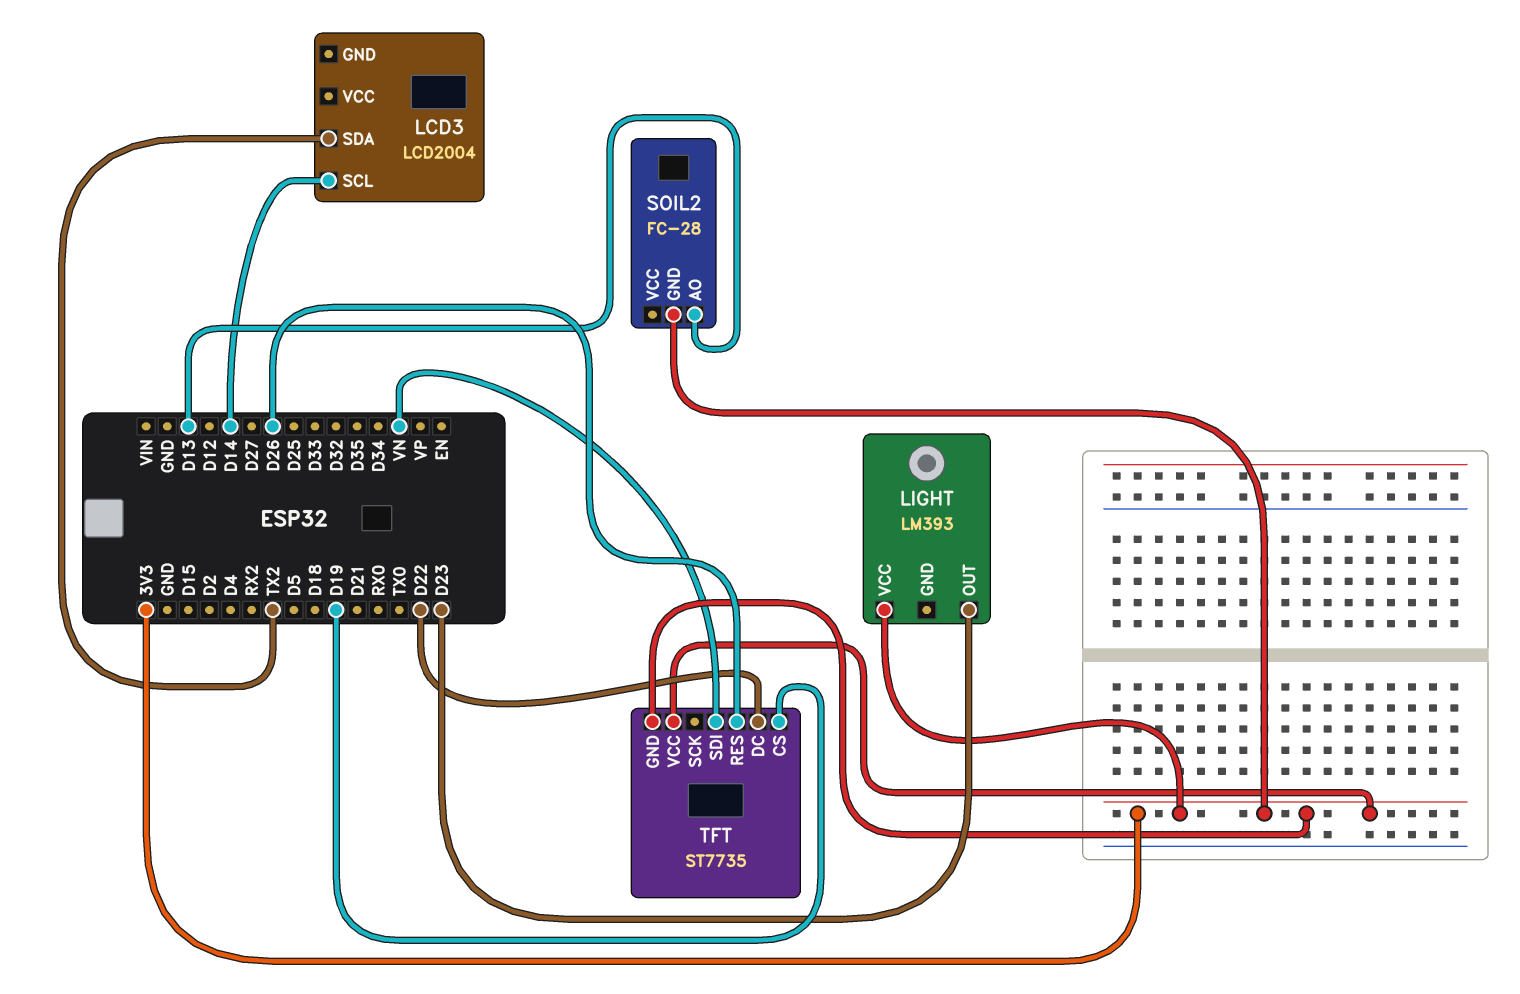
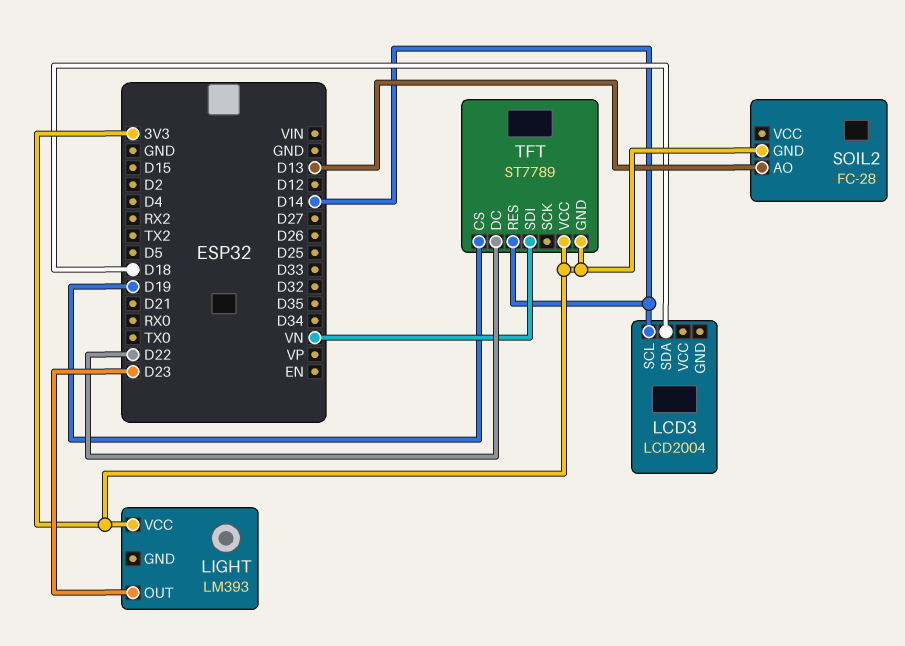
LCD3 pin SDA: TX2 -> D18
TFT: ST7735 -> ST7789
TFT pin RES: D26 -> D14

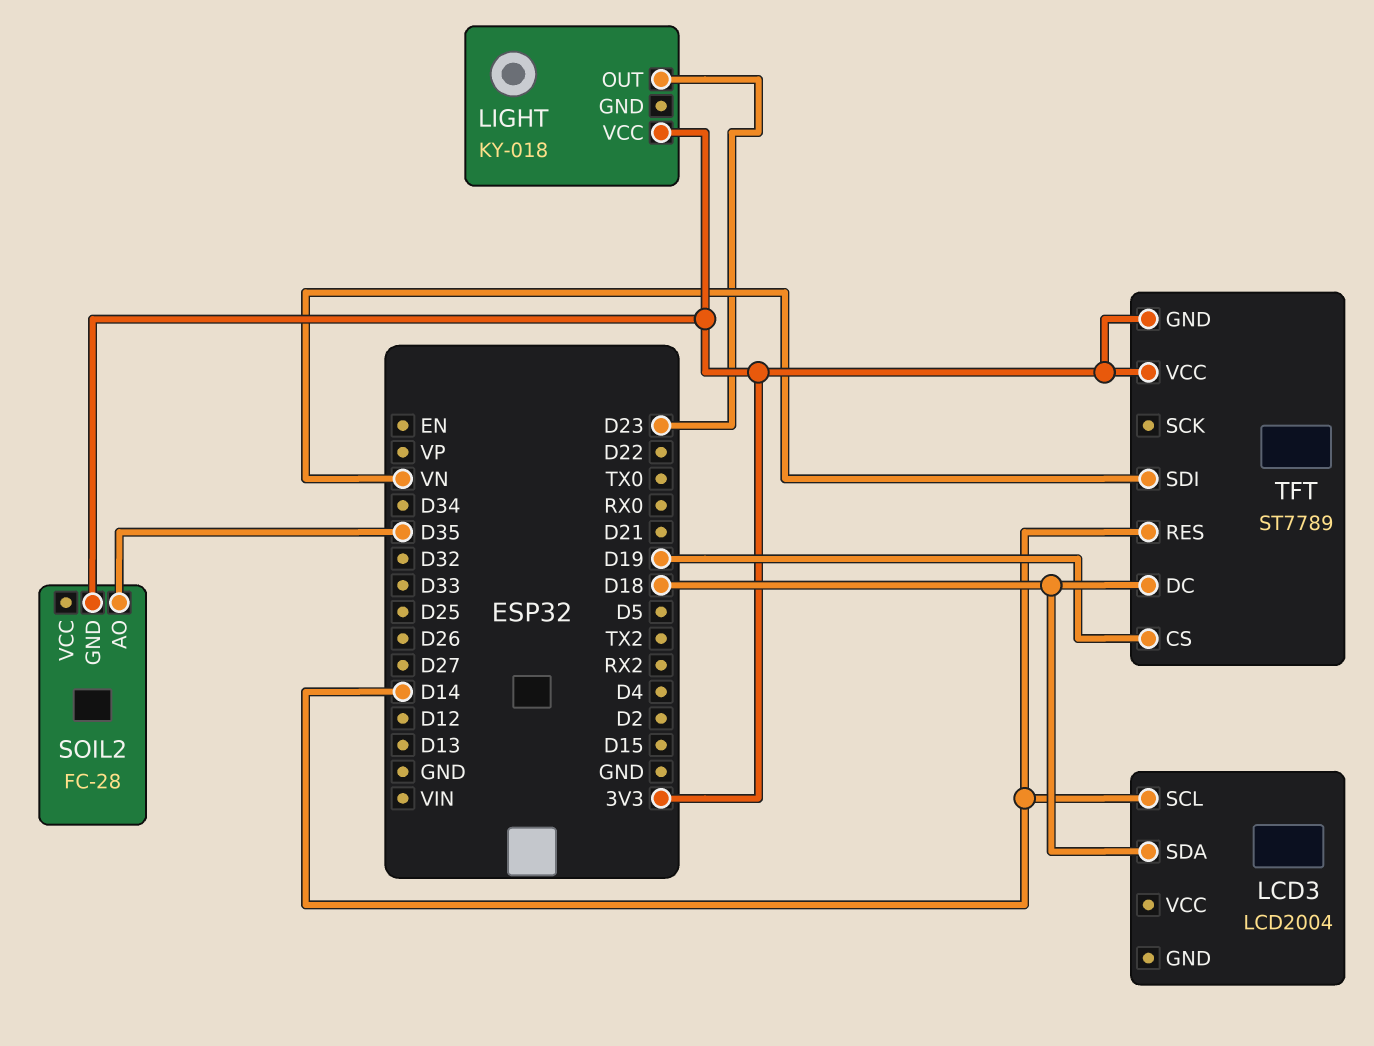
LIGHT: LM393 -> KY-018
SOIL2 pin AO: D13 -> D35
TFT pin DC: D22 -> D18

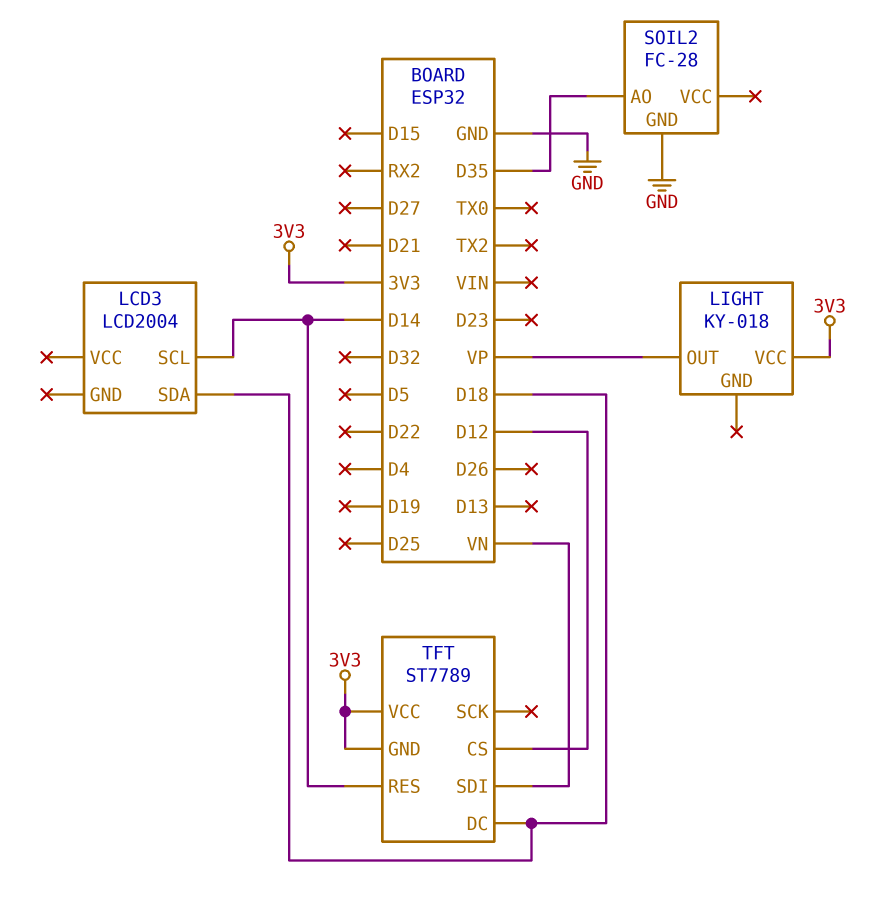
LIGHT pin OUT: D23 -> VP
SOIL2 pin GND: 3V3 -> GND
TFT pin CS: D19 -> D12

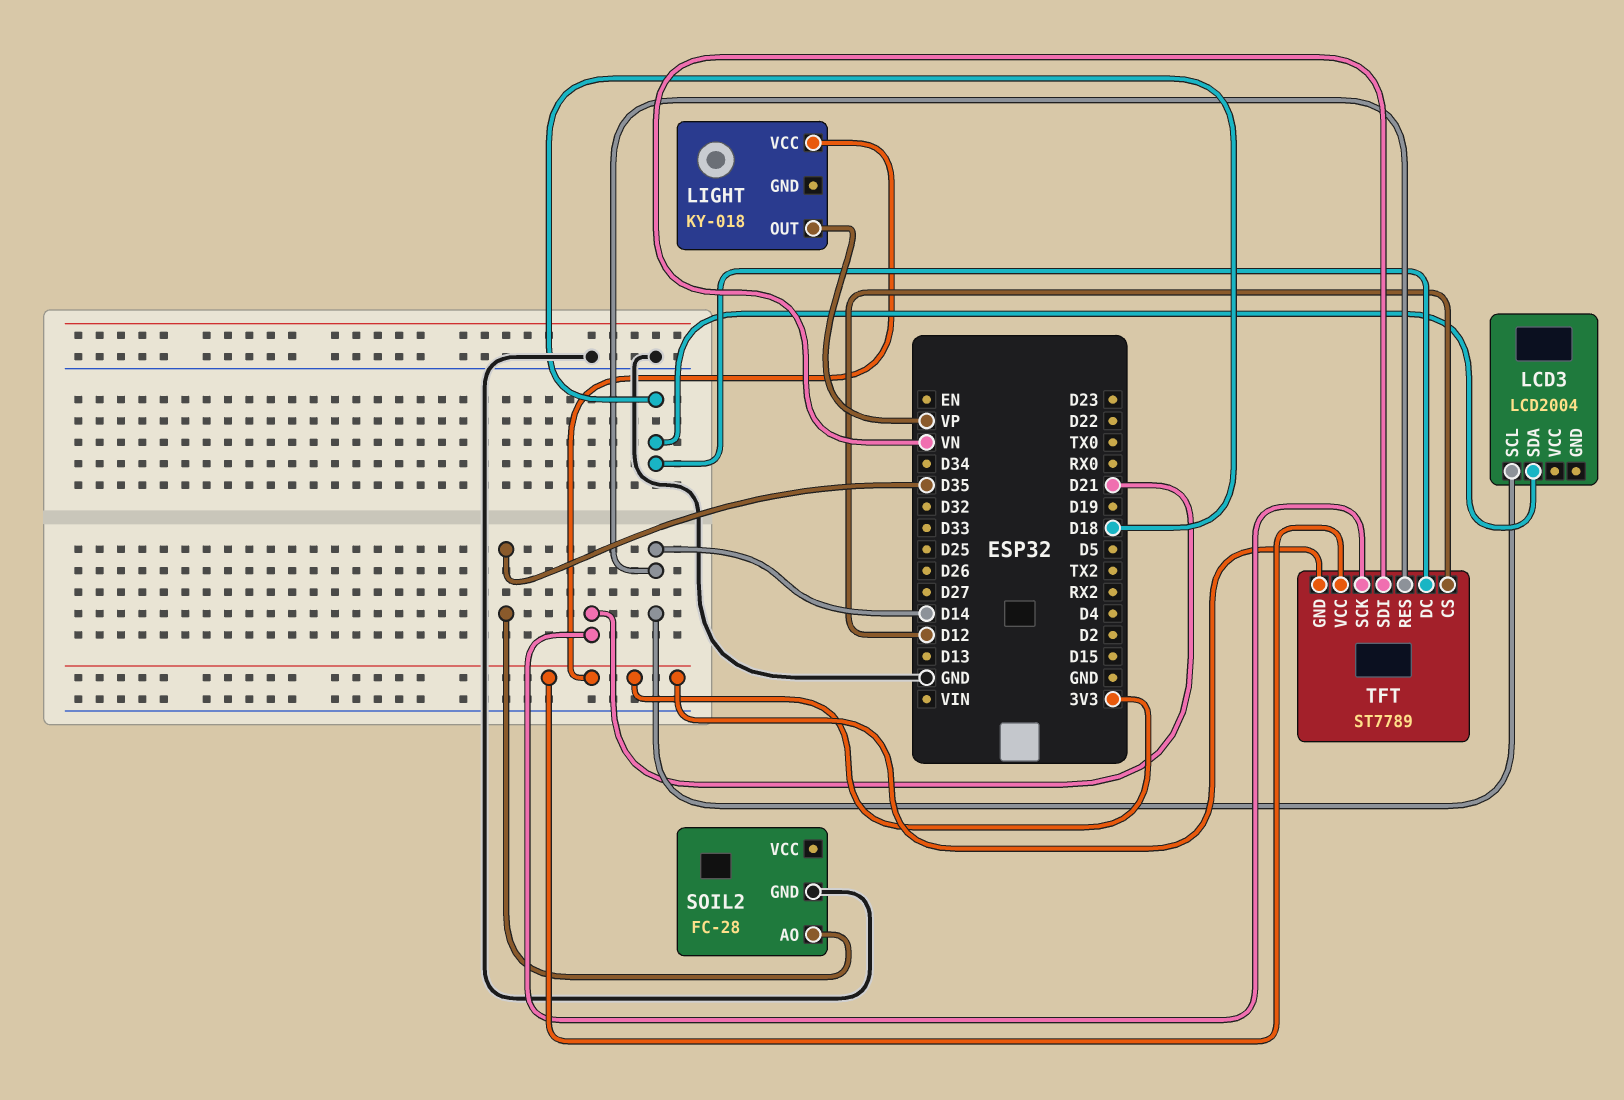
TFT pin SCK: none -> D21

